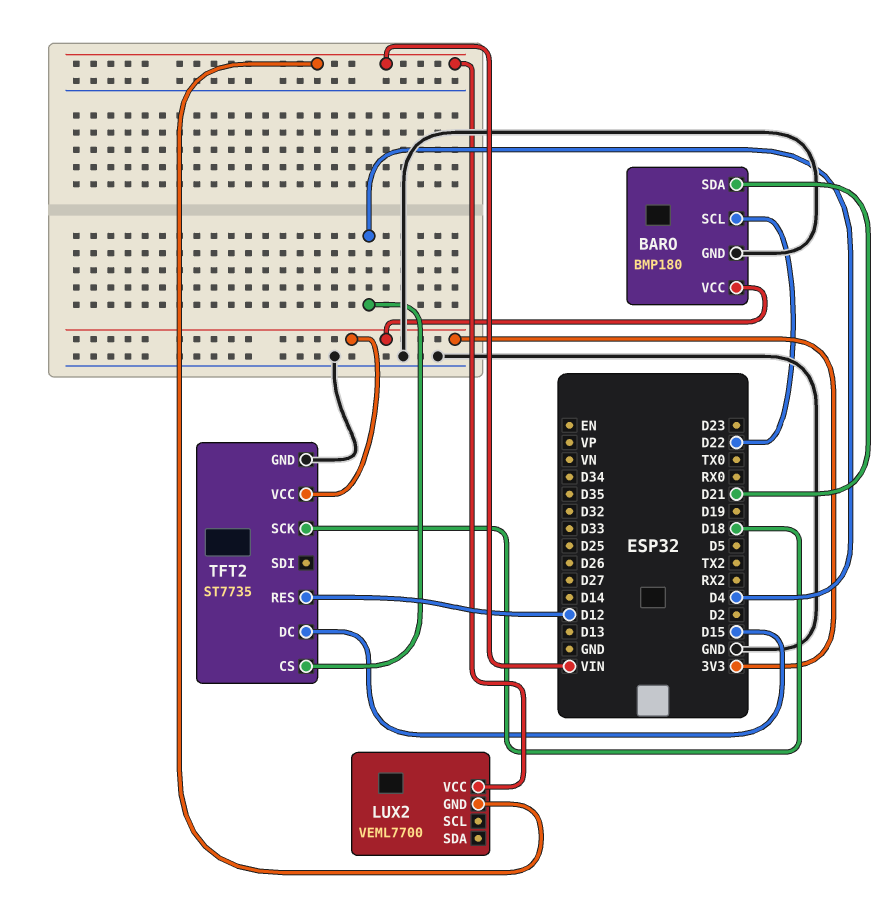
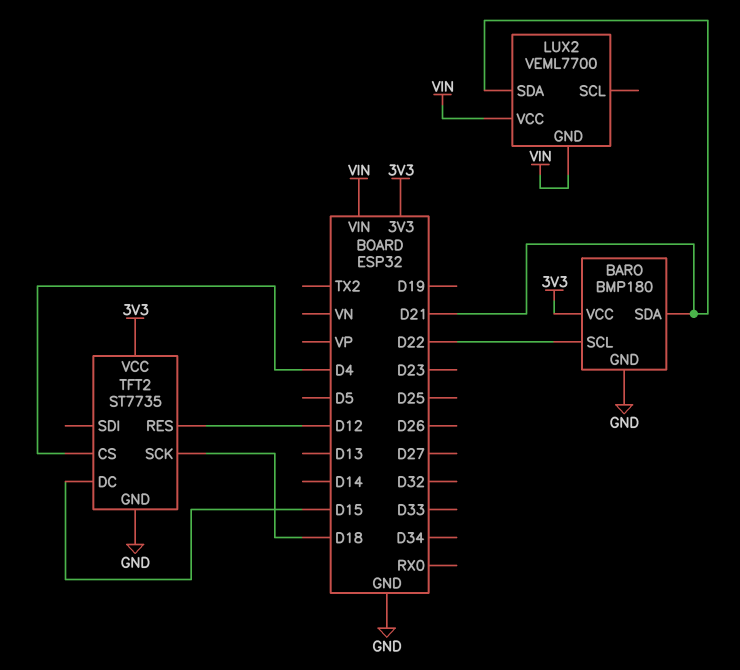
LUX2 pin SDA: none -> D21

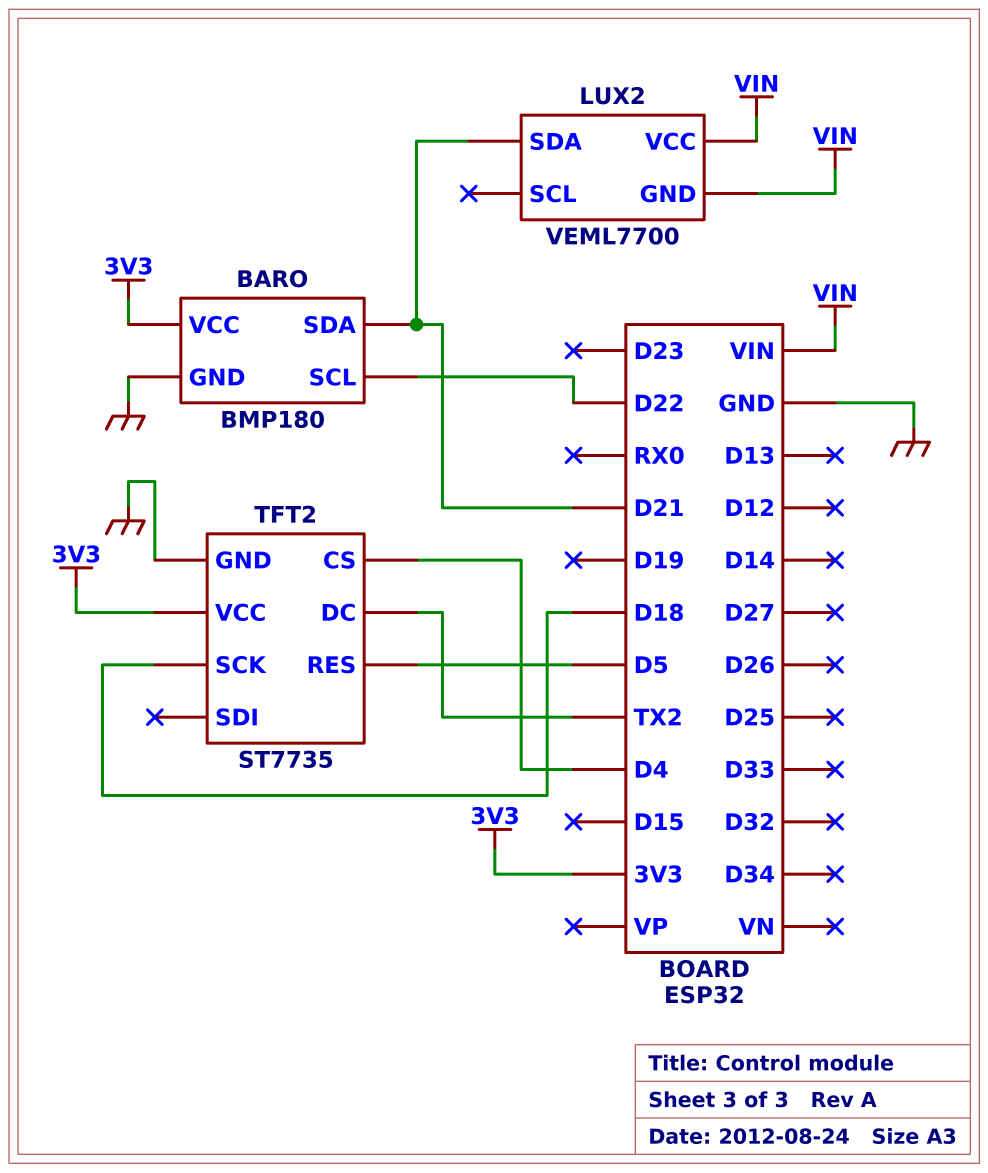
TFT2 pin DC: D15 -> TX2
TFT2 pin RES: D12 -> D5

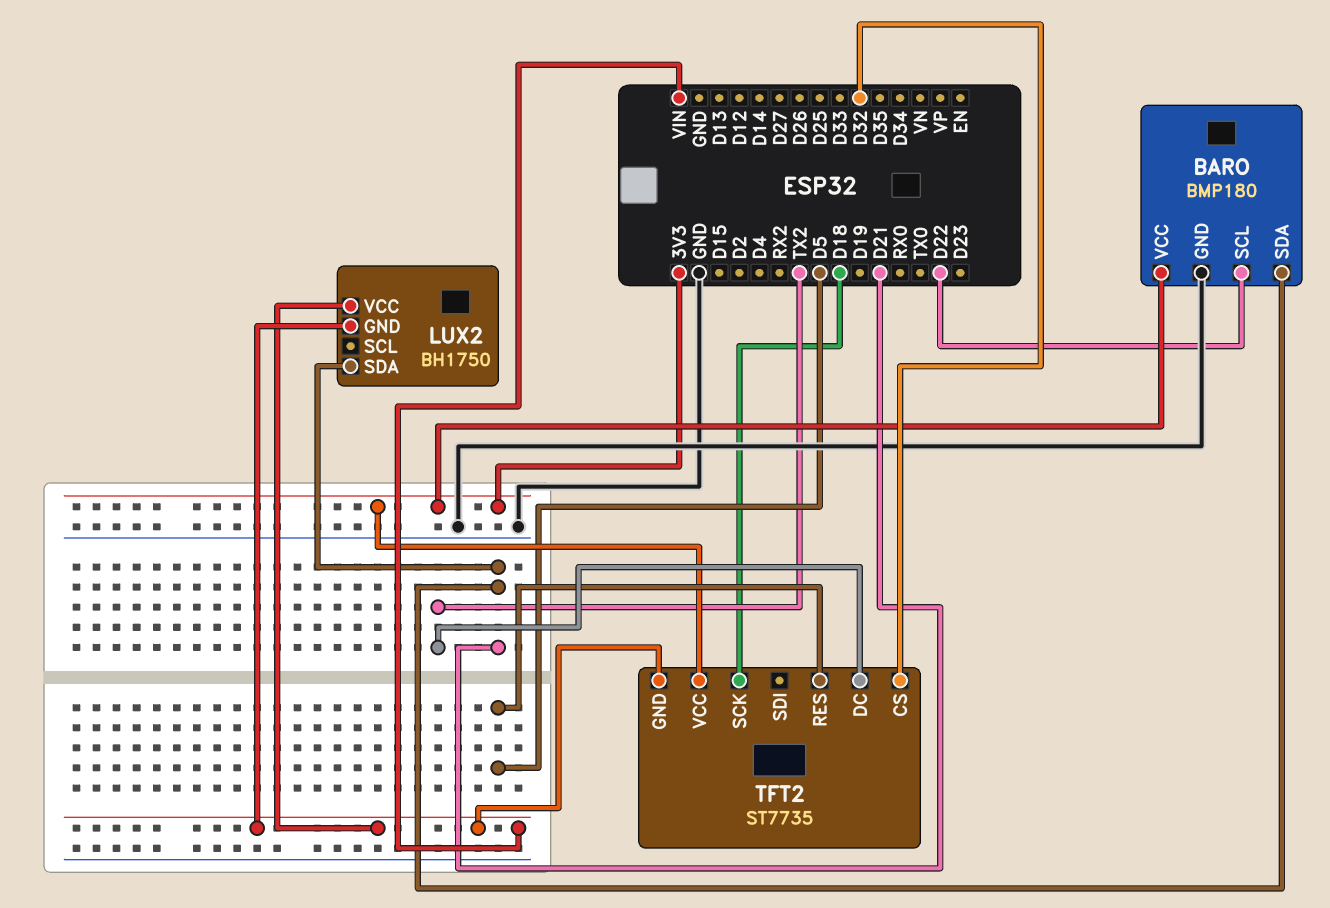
LUX2: VEML7700 -> BH1750
TFT2 pin CS: D4 -> D32
TFT2 pin GND: GND -> VIN

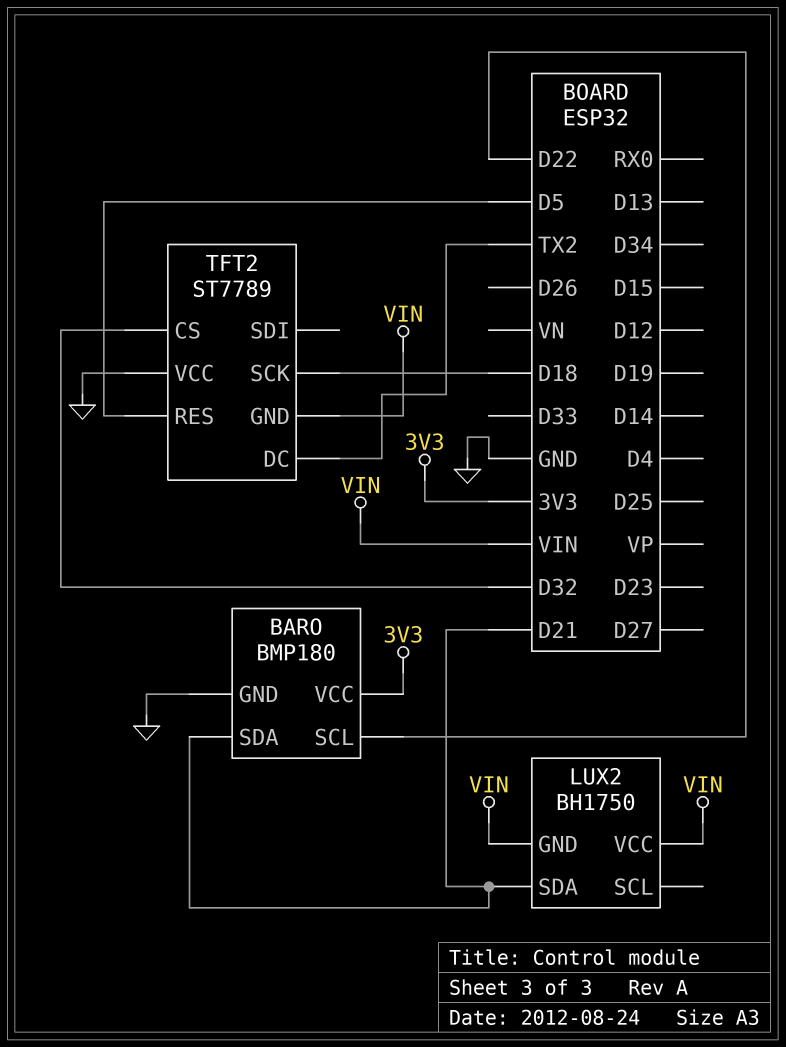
TFT2: ST7735 -> ST7789
TFT2 pin VCC: 3V3 -> GND

